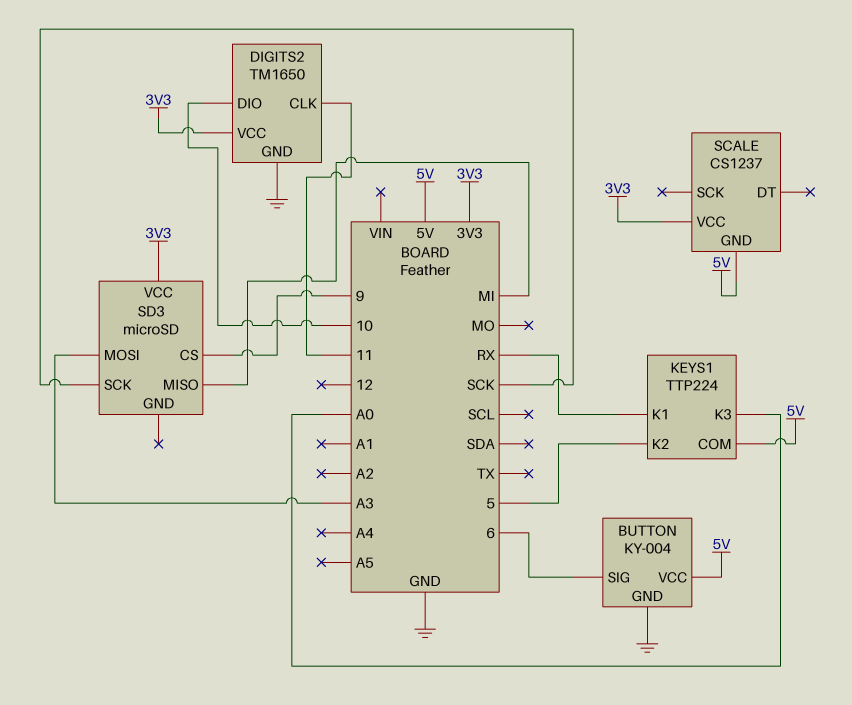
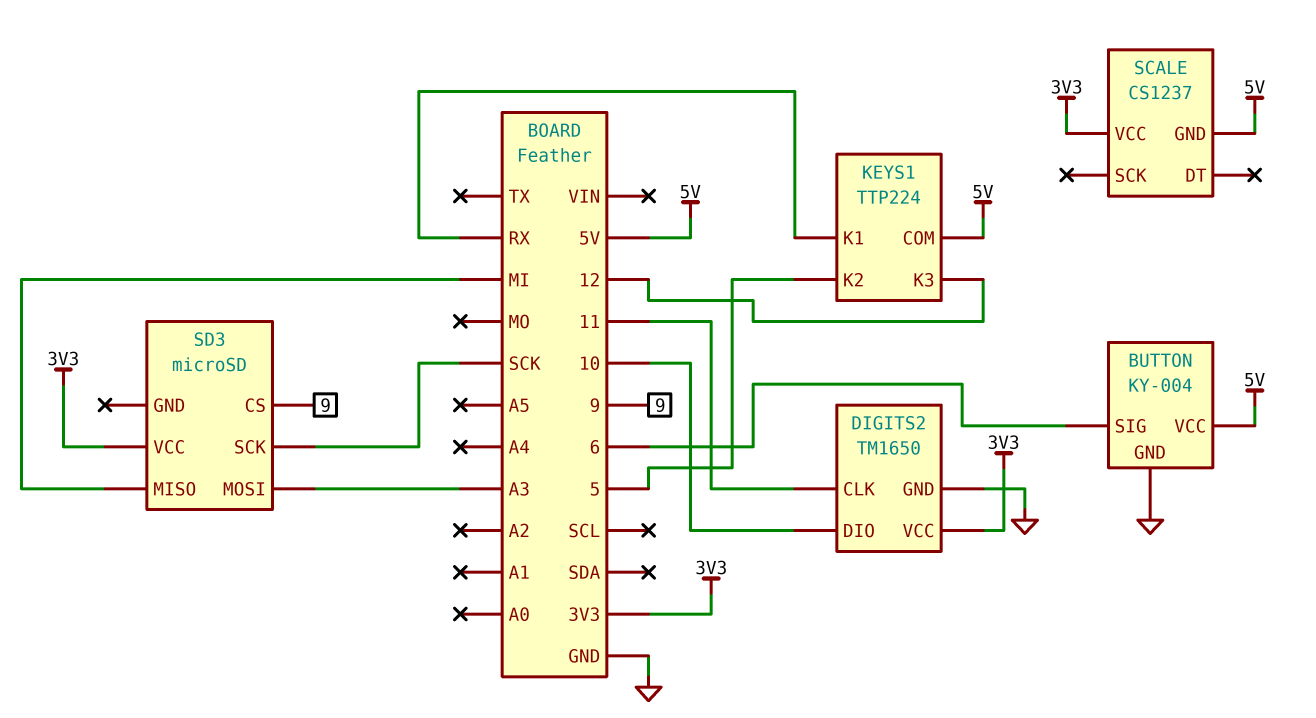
KEYS1 pin K3: A0 -> 12

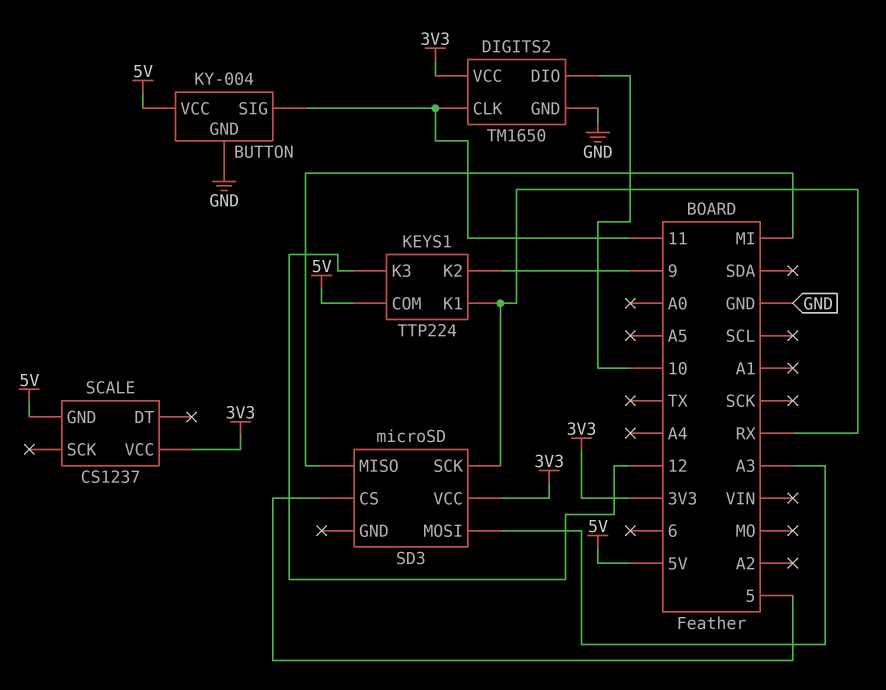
BUTTON pin SIG: 6 -> 11
KEYS1 pin K2: 5 -> 9
SD3 pin CS: 9 -> 5
SD3 pin SCK: SCK -> RX

